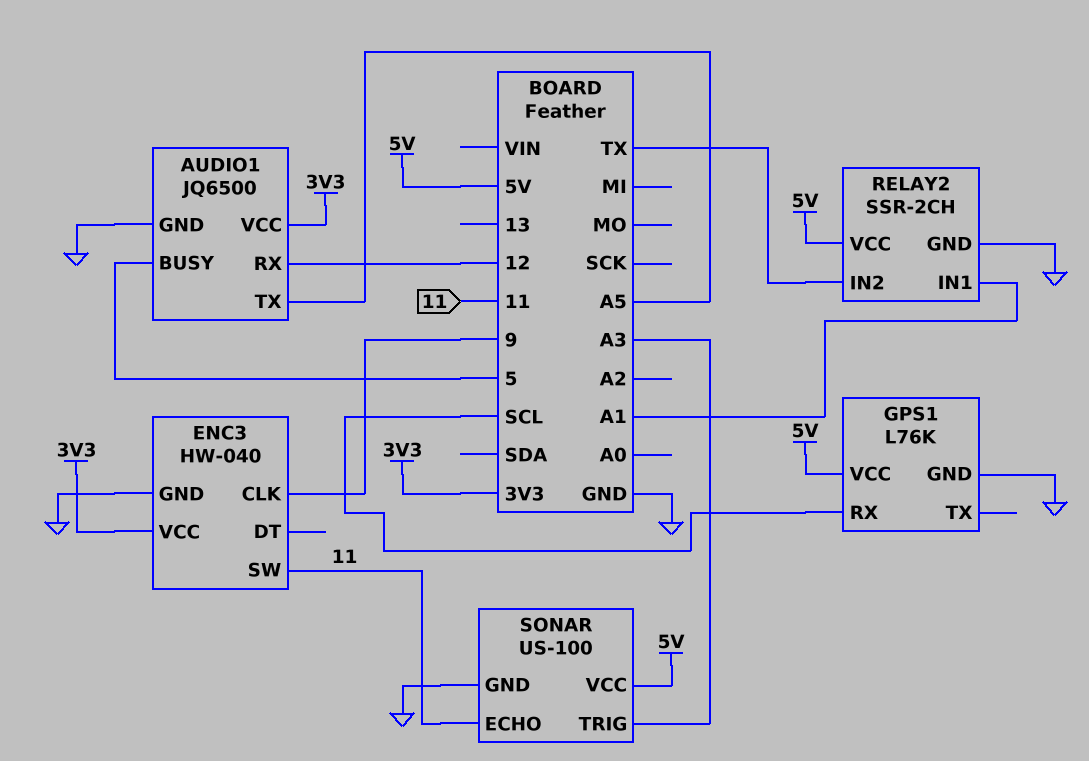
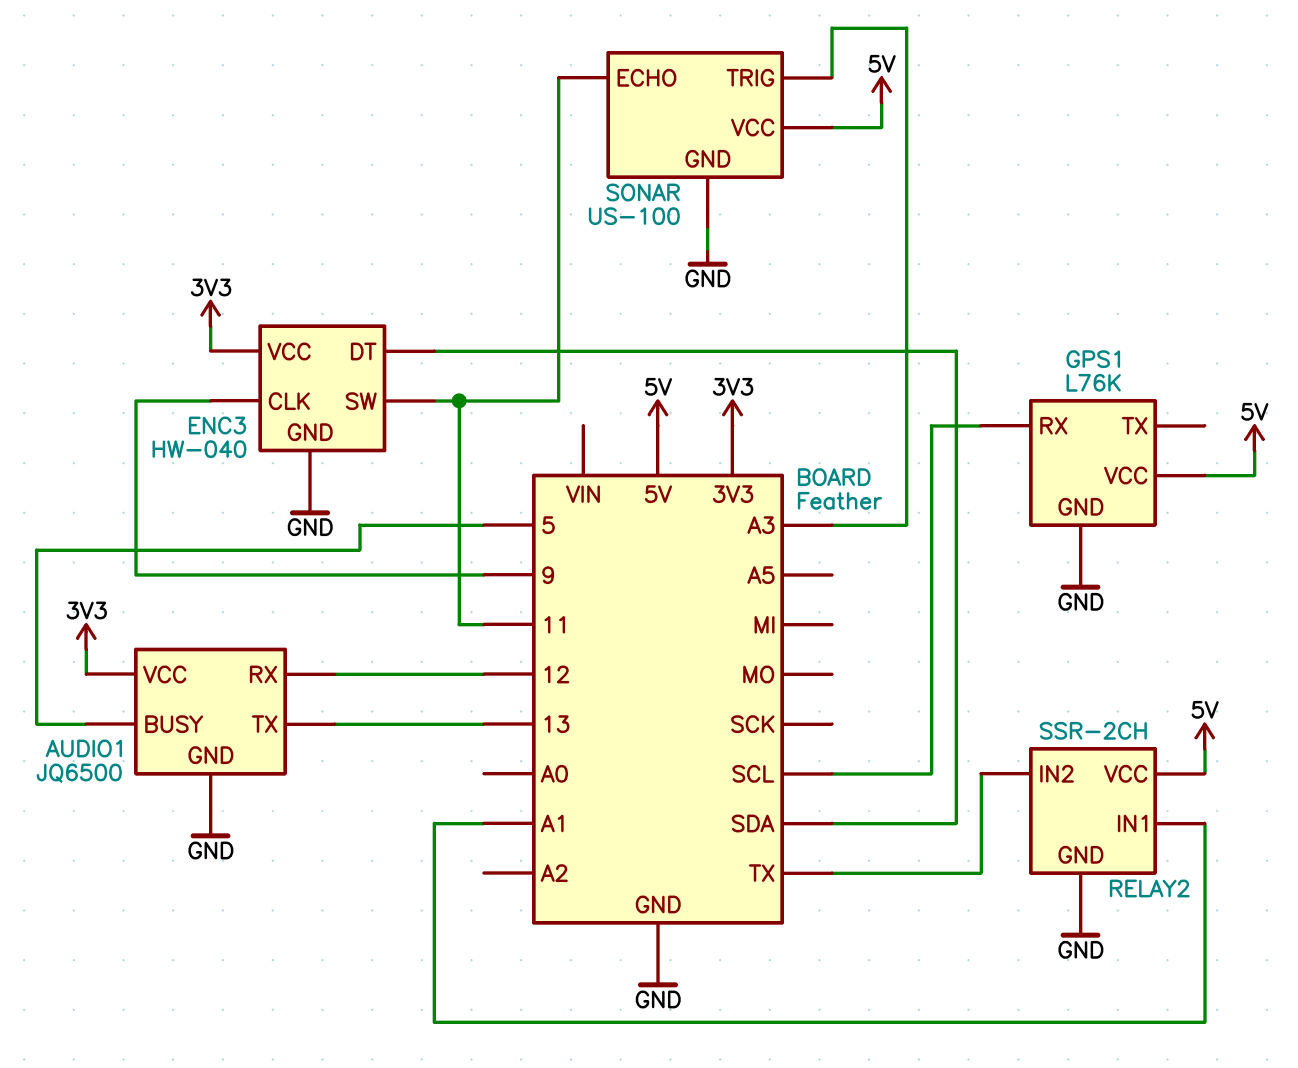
AUDIO1 pin TX: A5 -> 13
ENC3 pin DT: none -> SDA

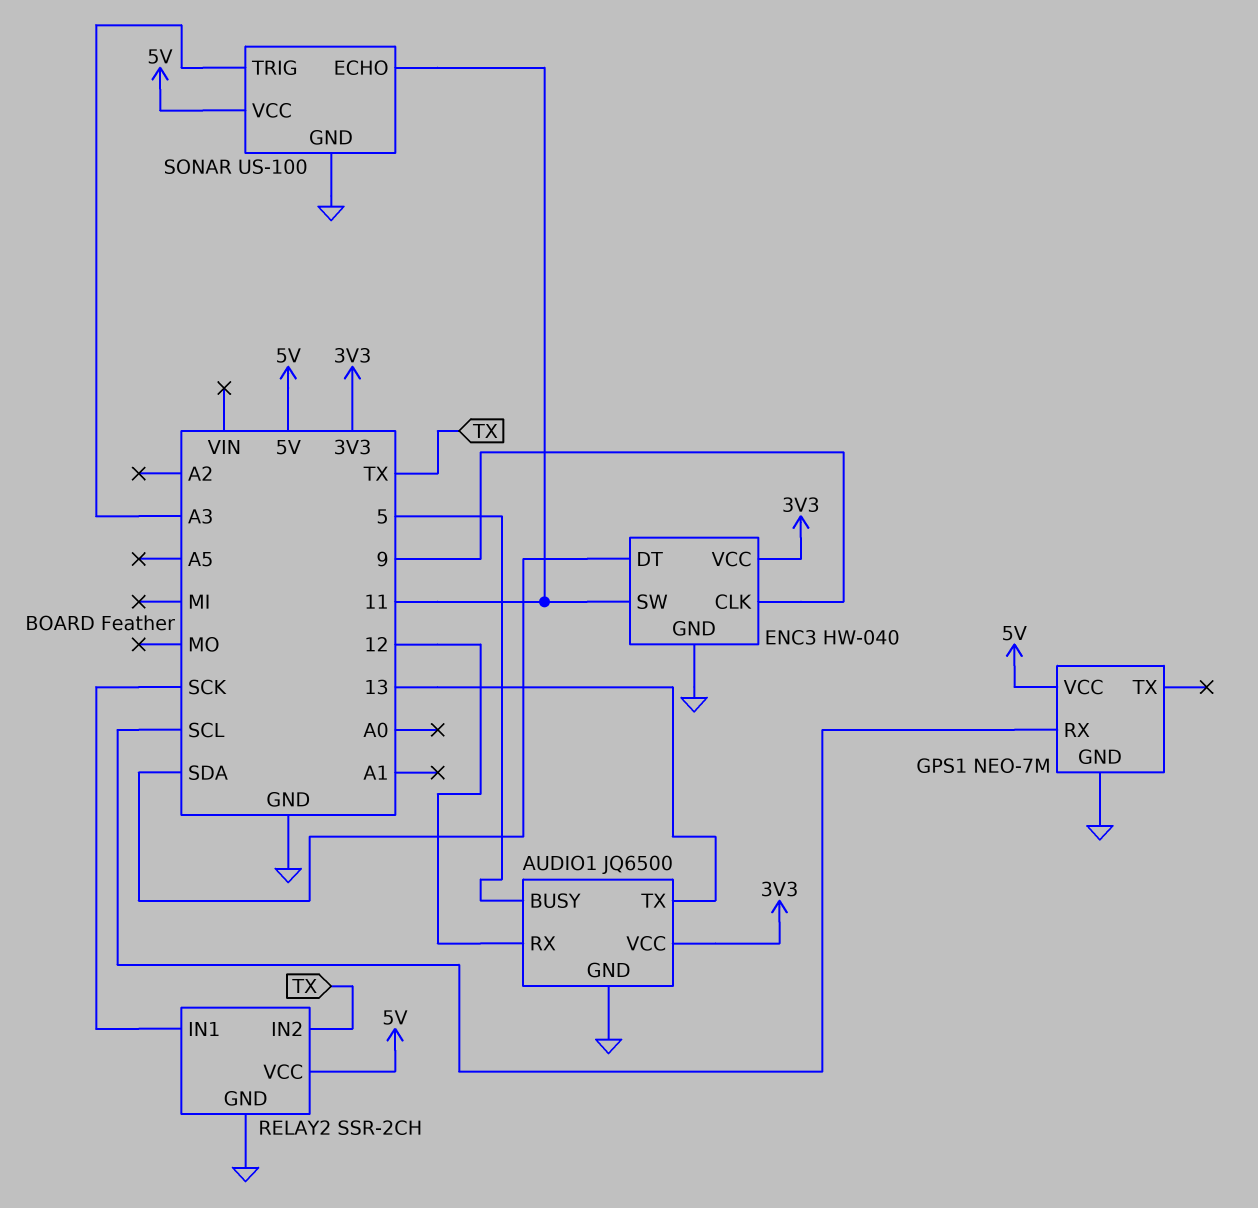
GPS1: L76K -> NEO-7M
RELAY2 pin IN1: A1 -> SCK

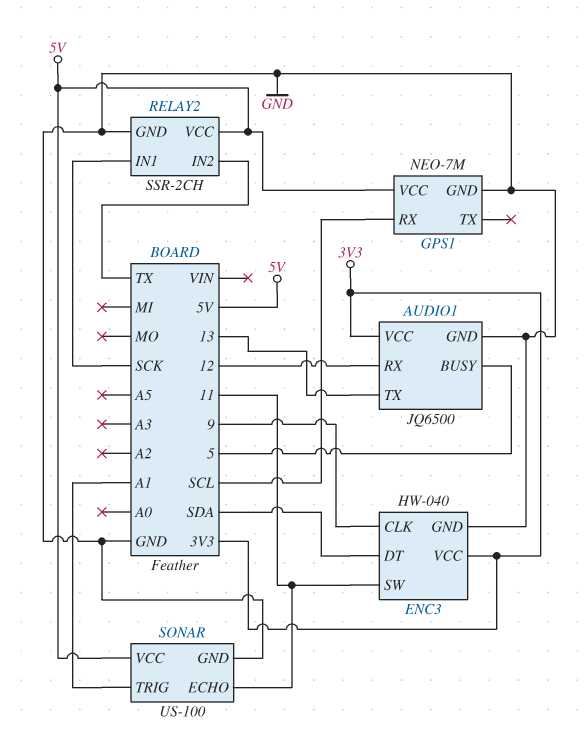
SONAR pin TRIG: A3 -> A1

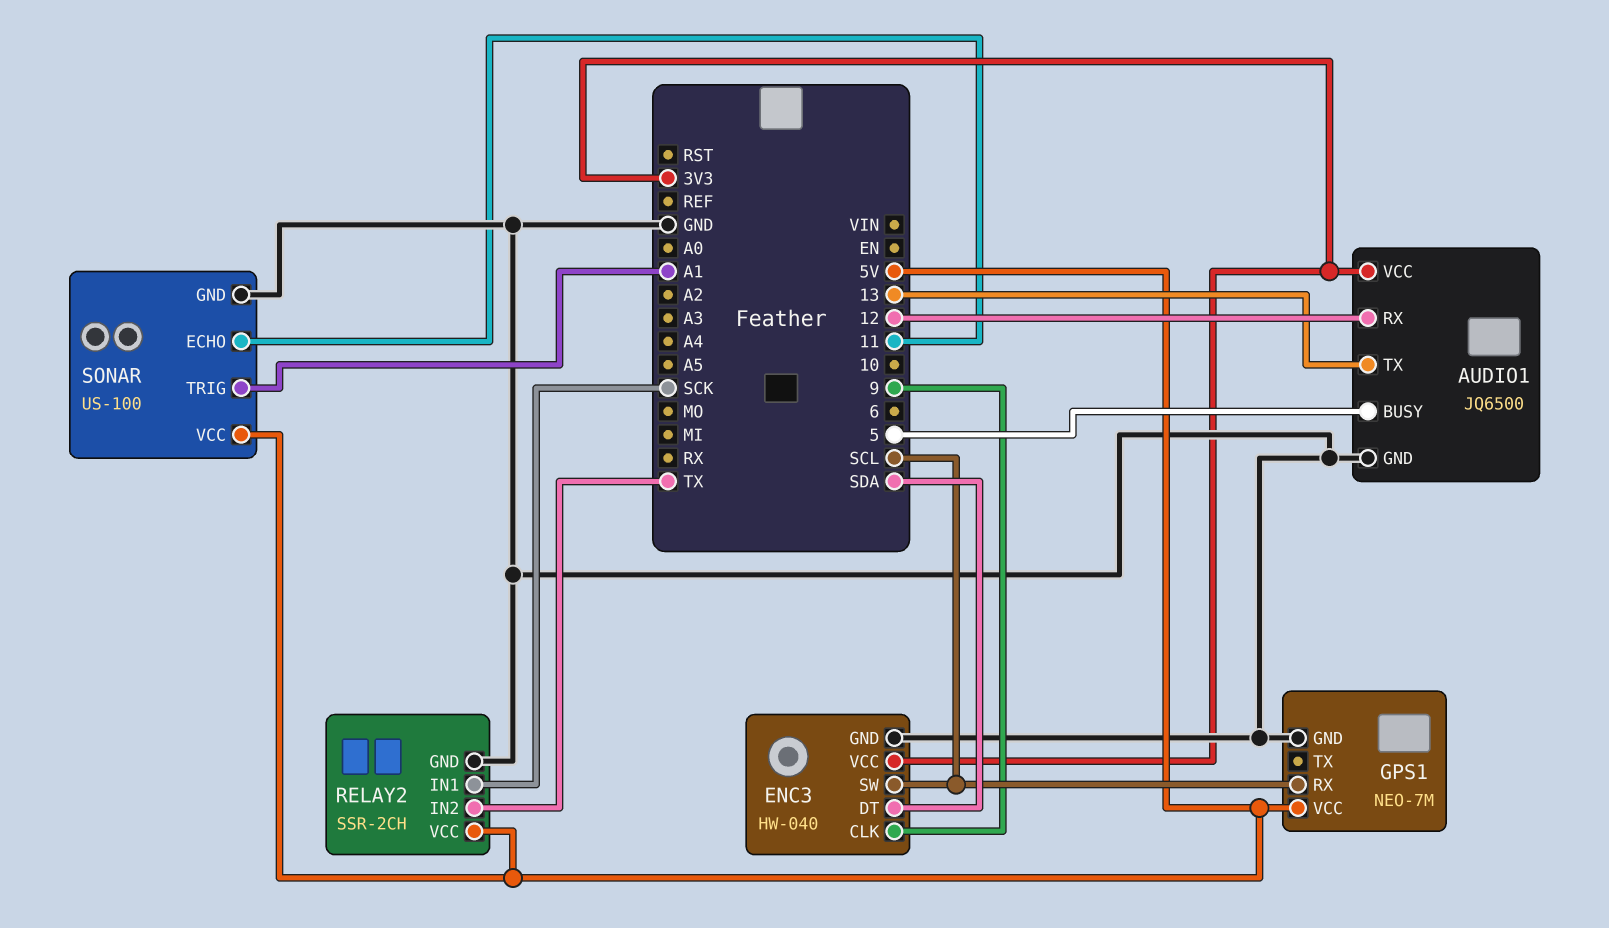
ENC3 pin SW: 11 -> SCL

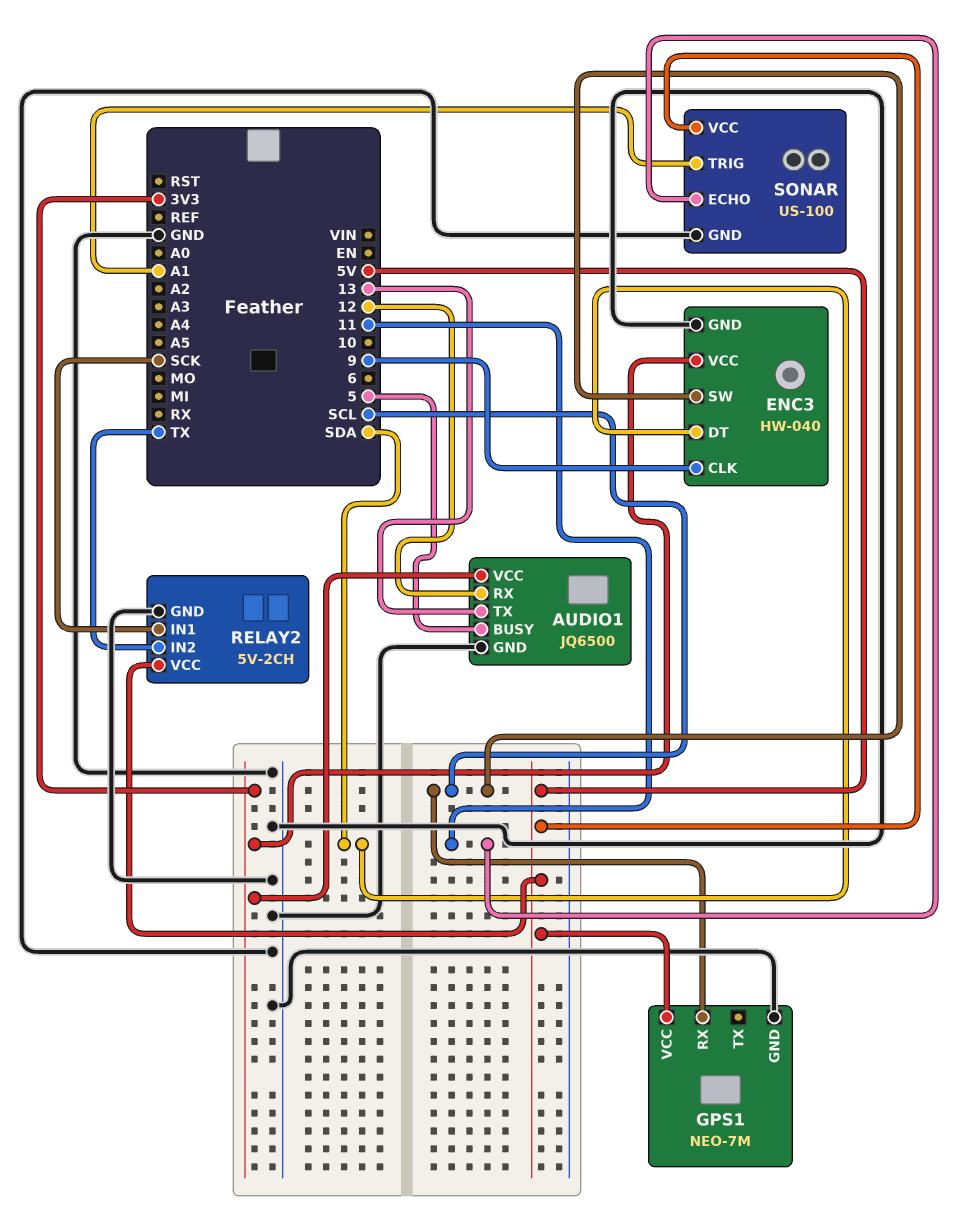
RELAY2: SSR-2CH -> 5V-2CH

